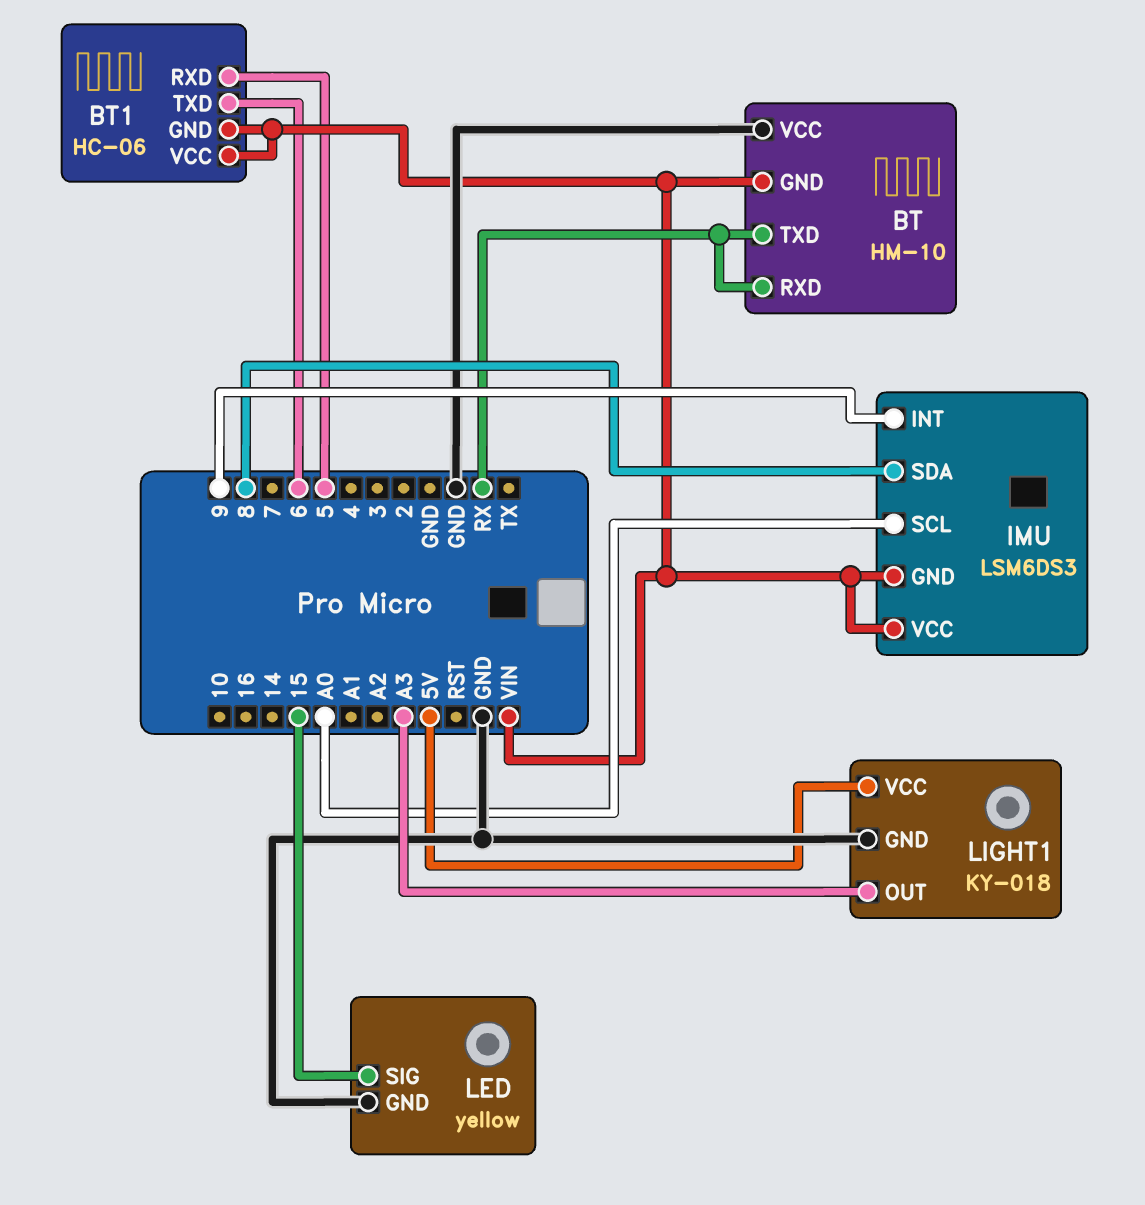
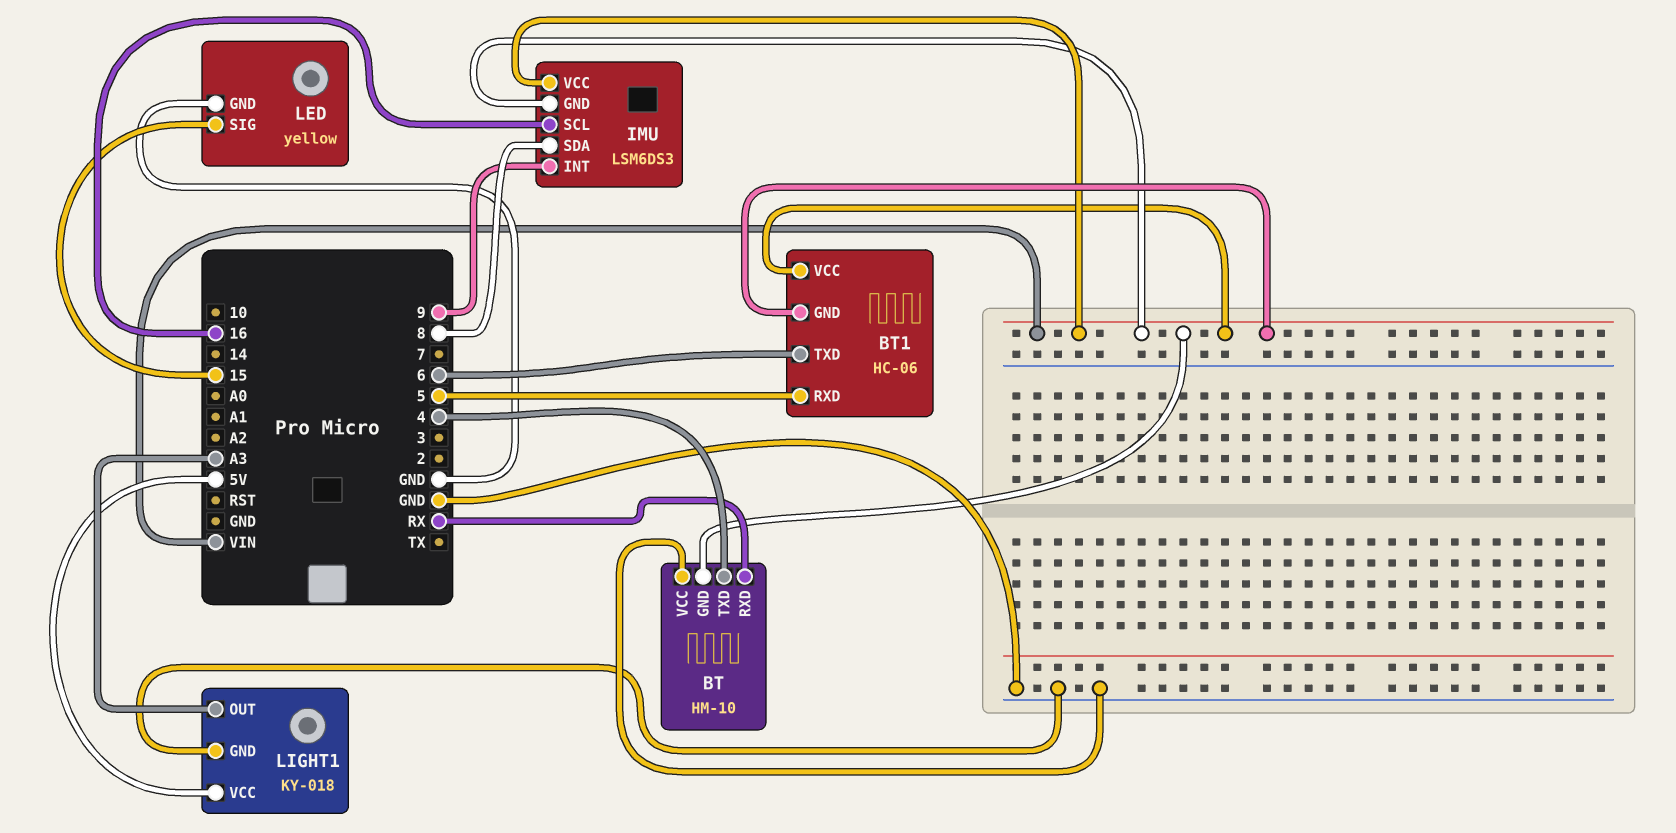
BT pin TXD: RX -> 4
IMU pin SCL: A0 -> 16

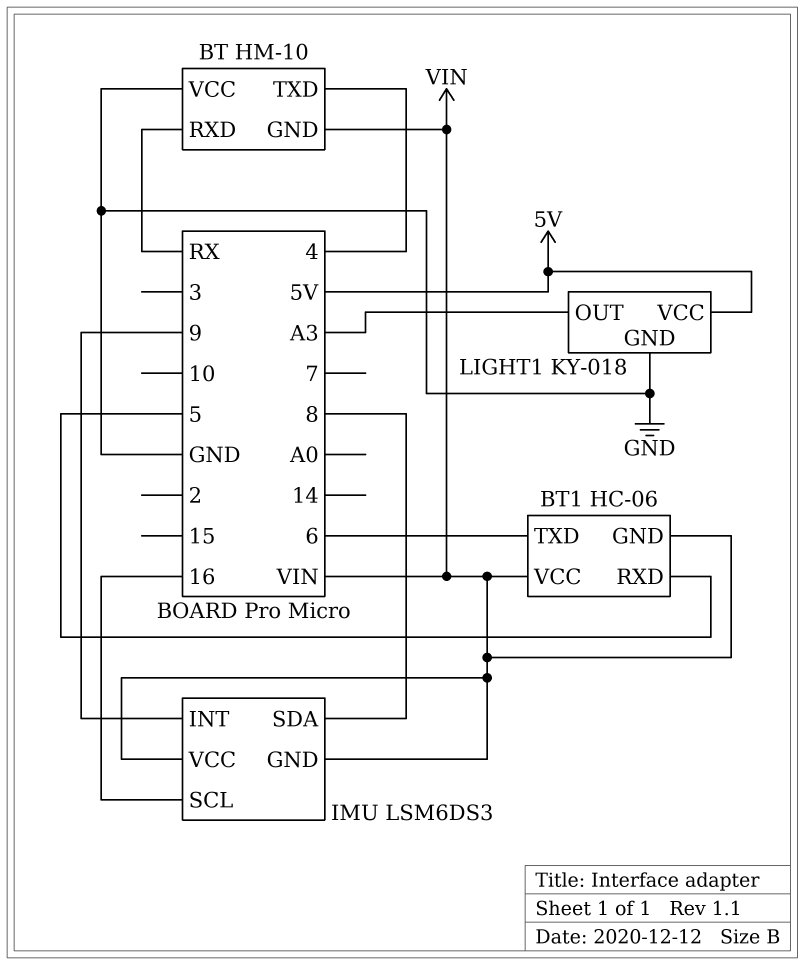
LED: yellow -> none
LED pin GND: GND -> none
LED pin SIG: 15 -> none

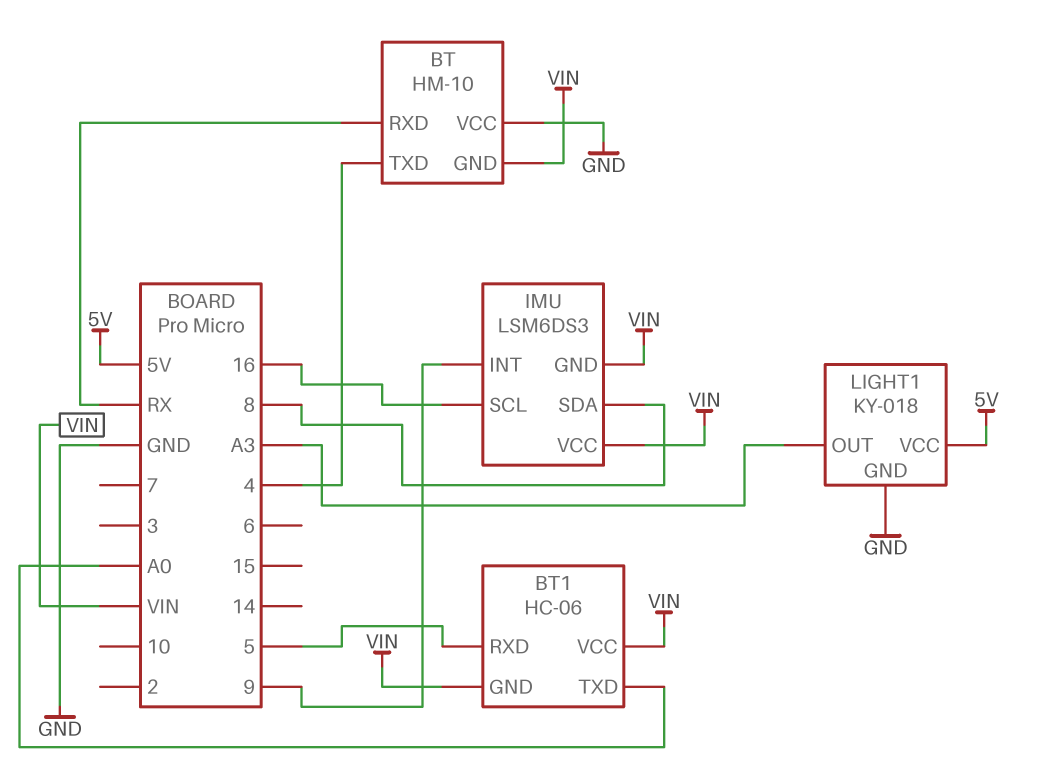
BT1 pin TXD: 6 -> A0

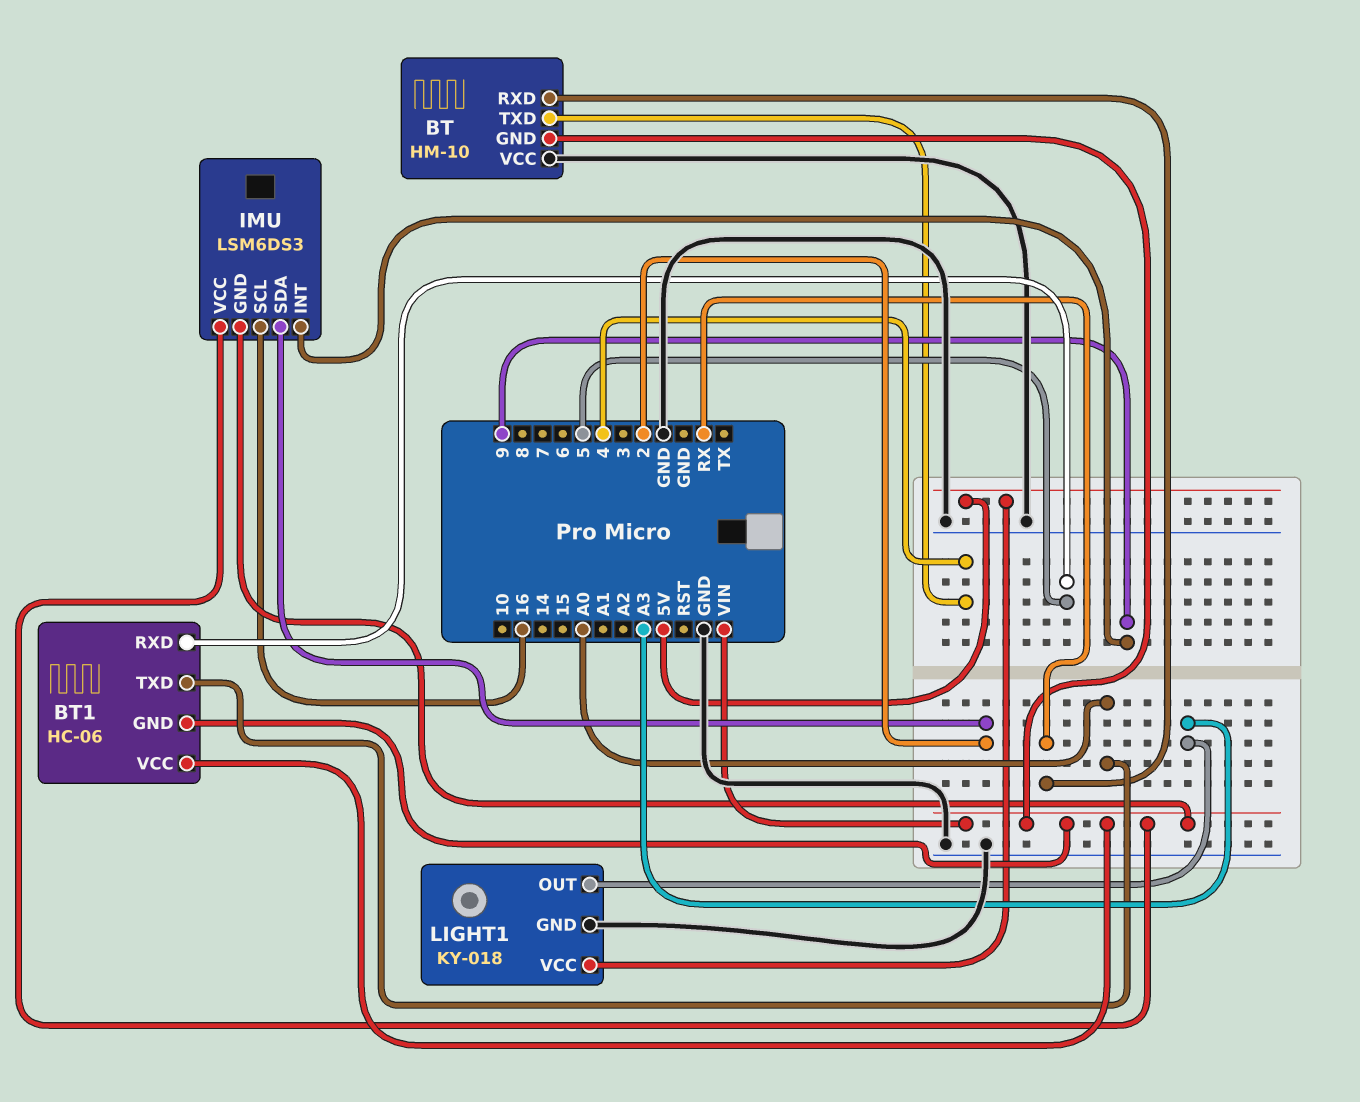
IMU pin SDA: 8 -> 2

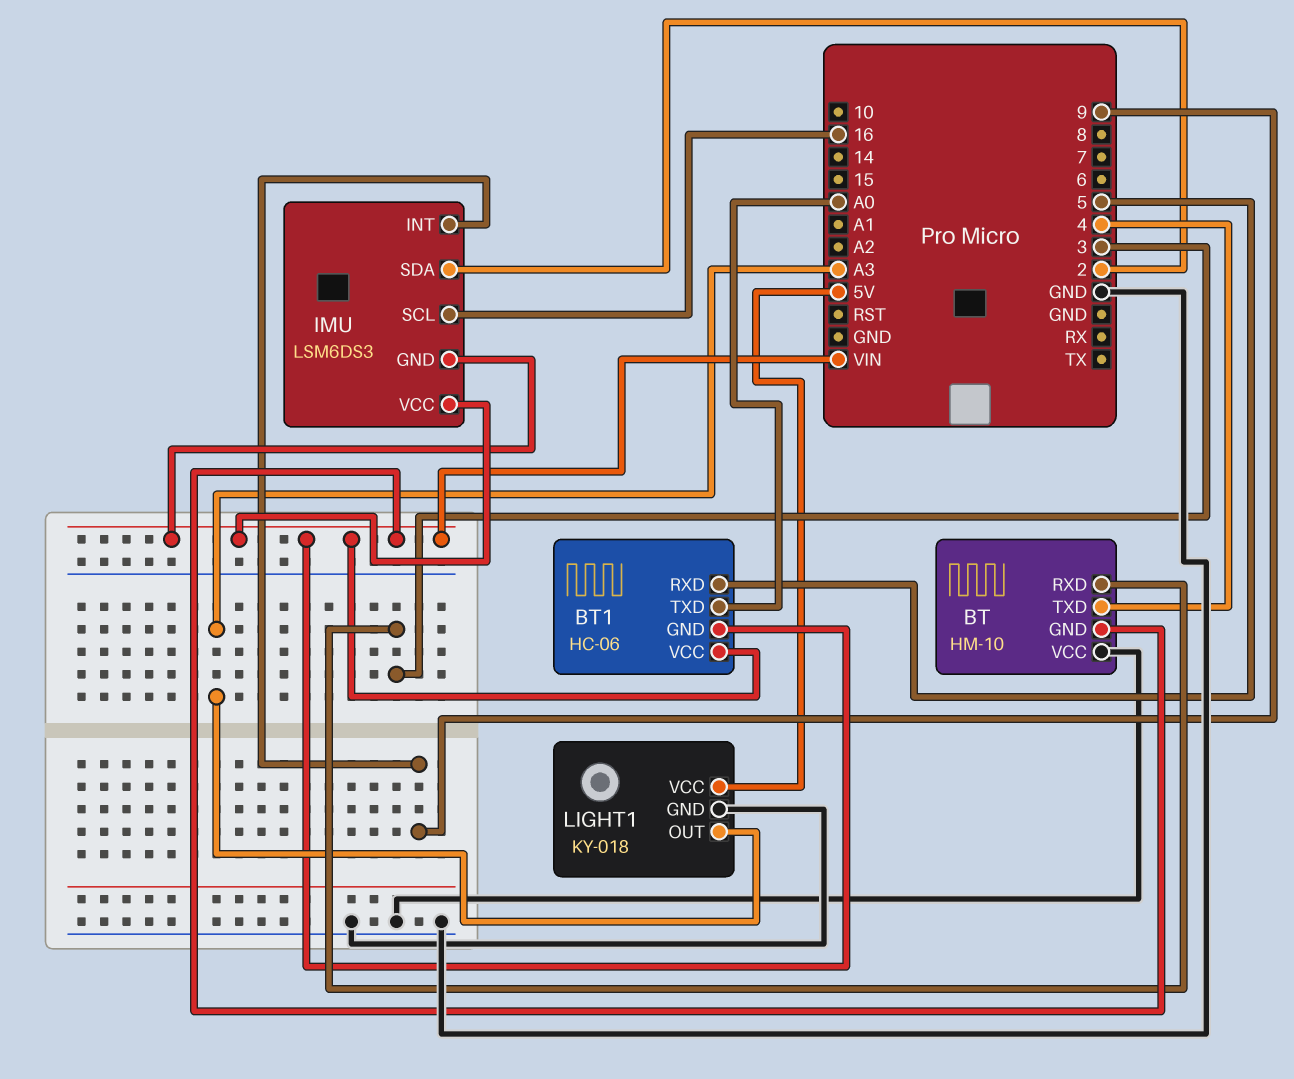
BT pin RXD: RX -> 3

